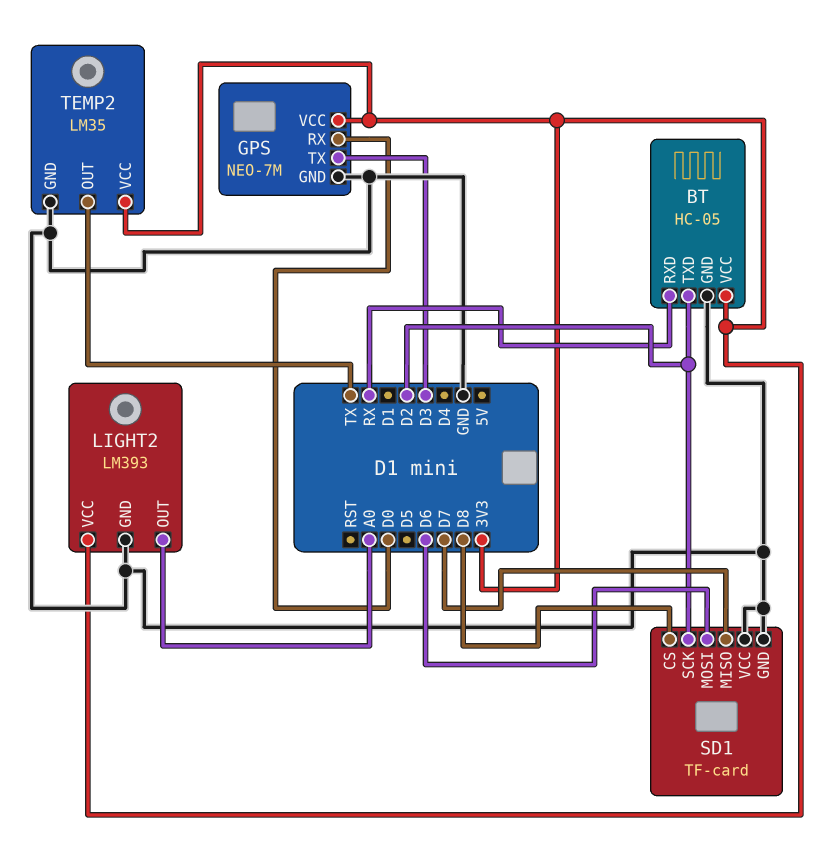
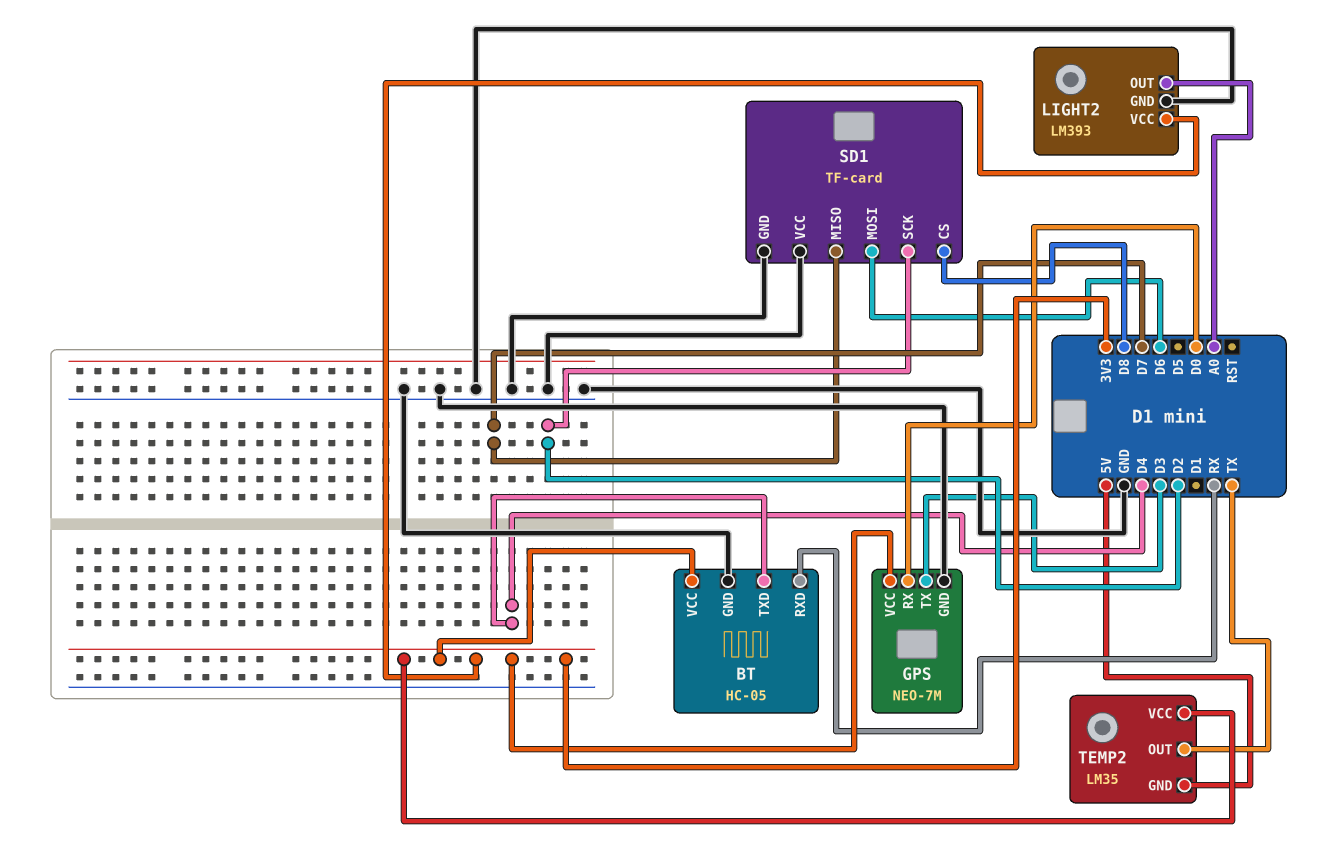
BT pin TXD: D2 -> D4
TEMP2 pin GND: GND -> 5V

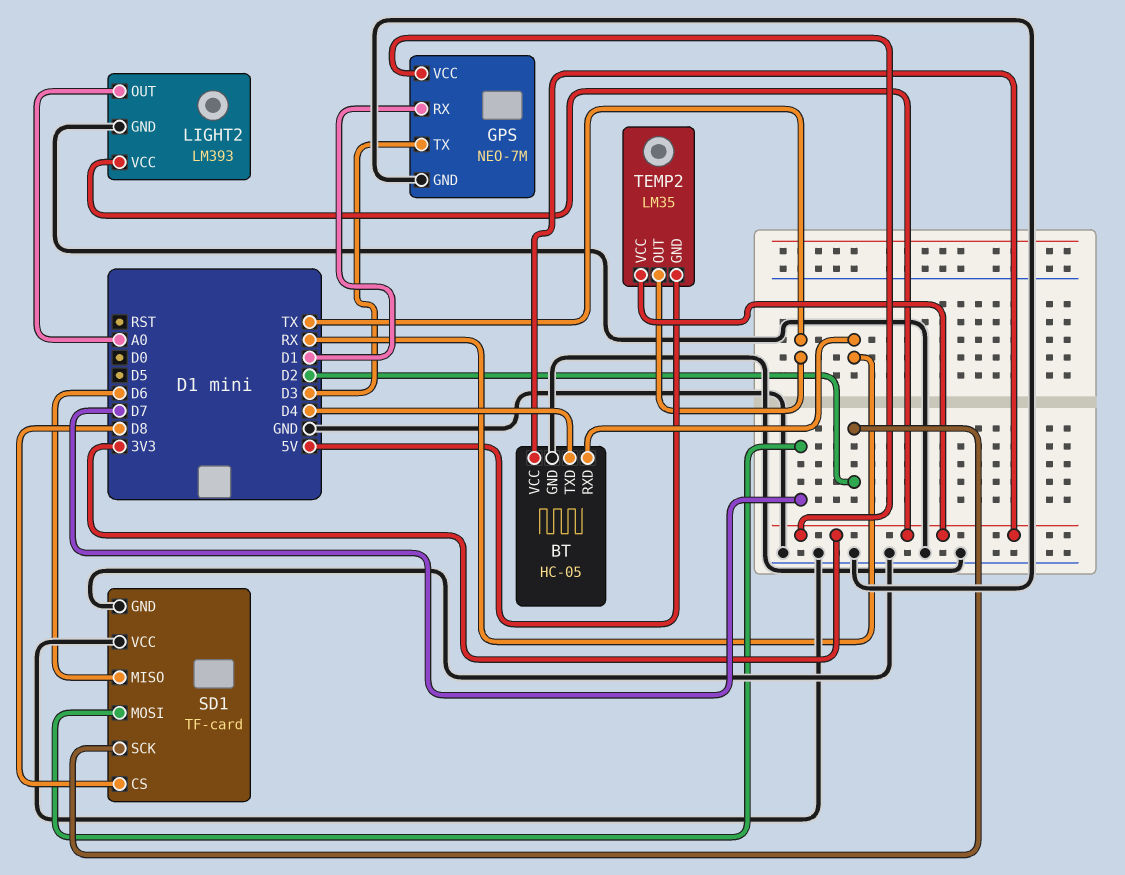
GPS pin RX: D0 -> D1
SD1 pin MISO: D7 -> D6
SD1 pin MOSI: D6 -> D7

